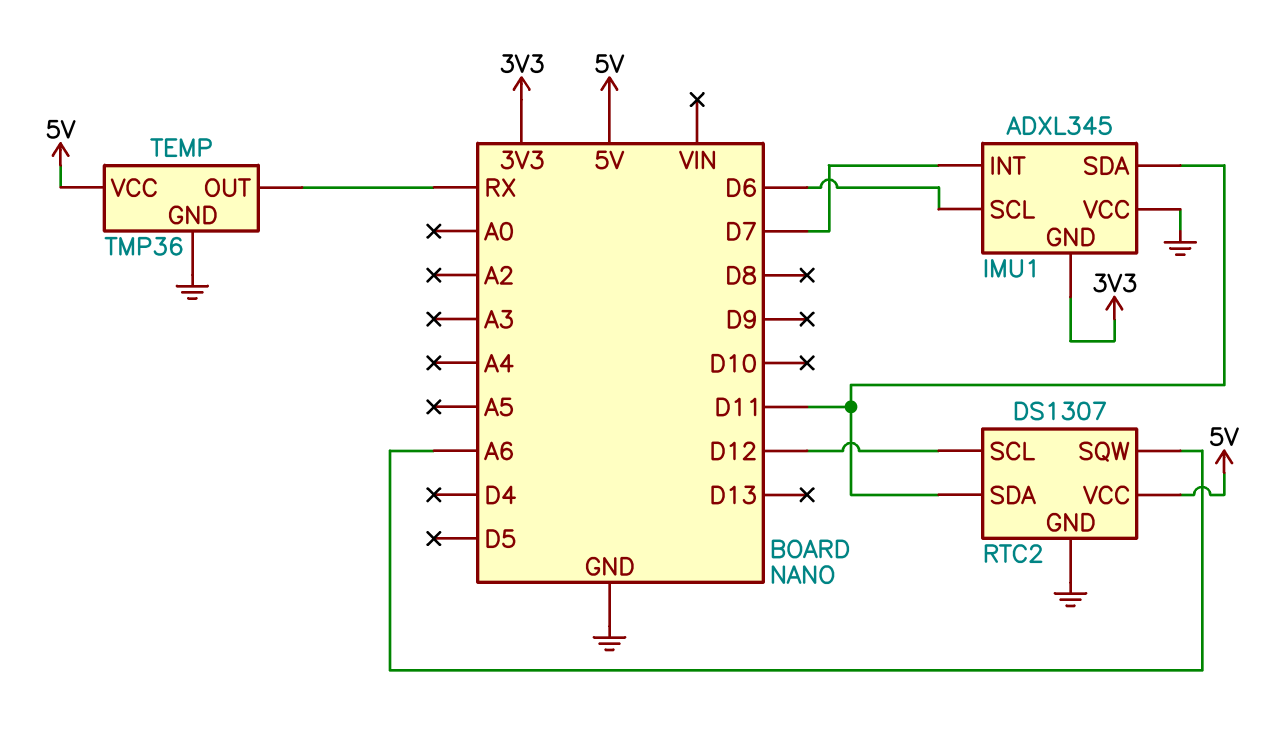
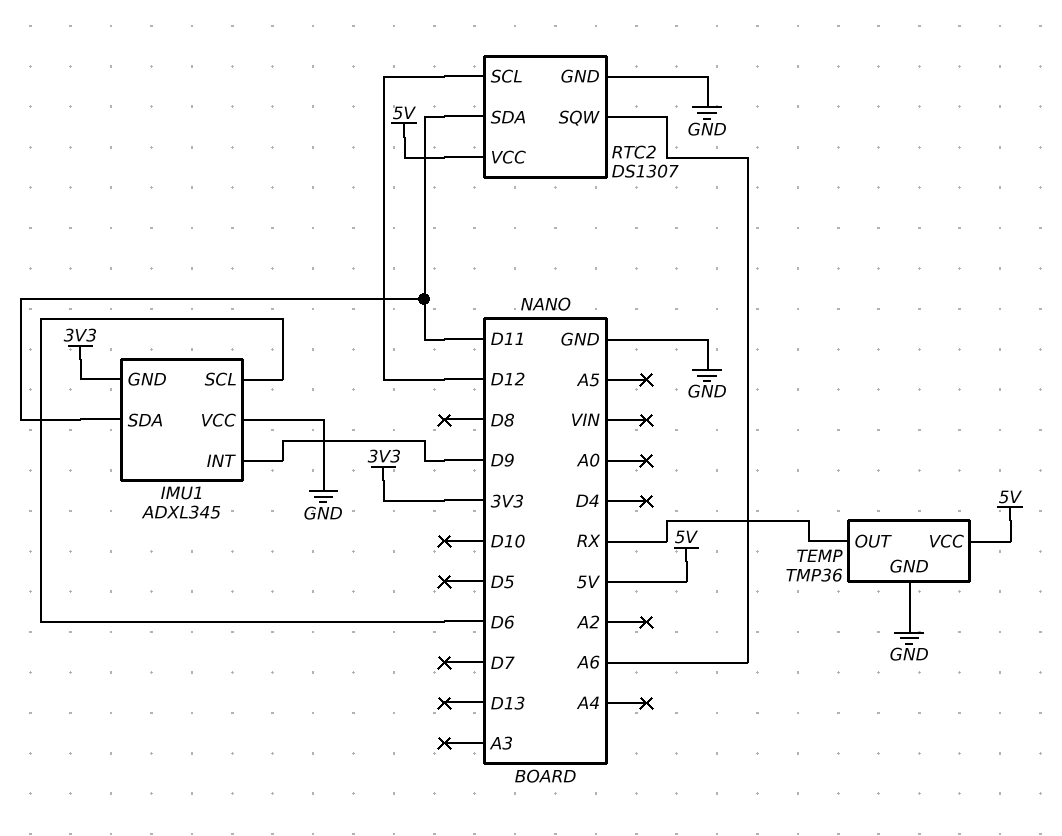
IMU1 pin INT: D7 -> D9

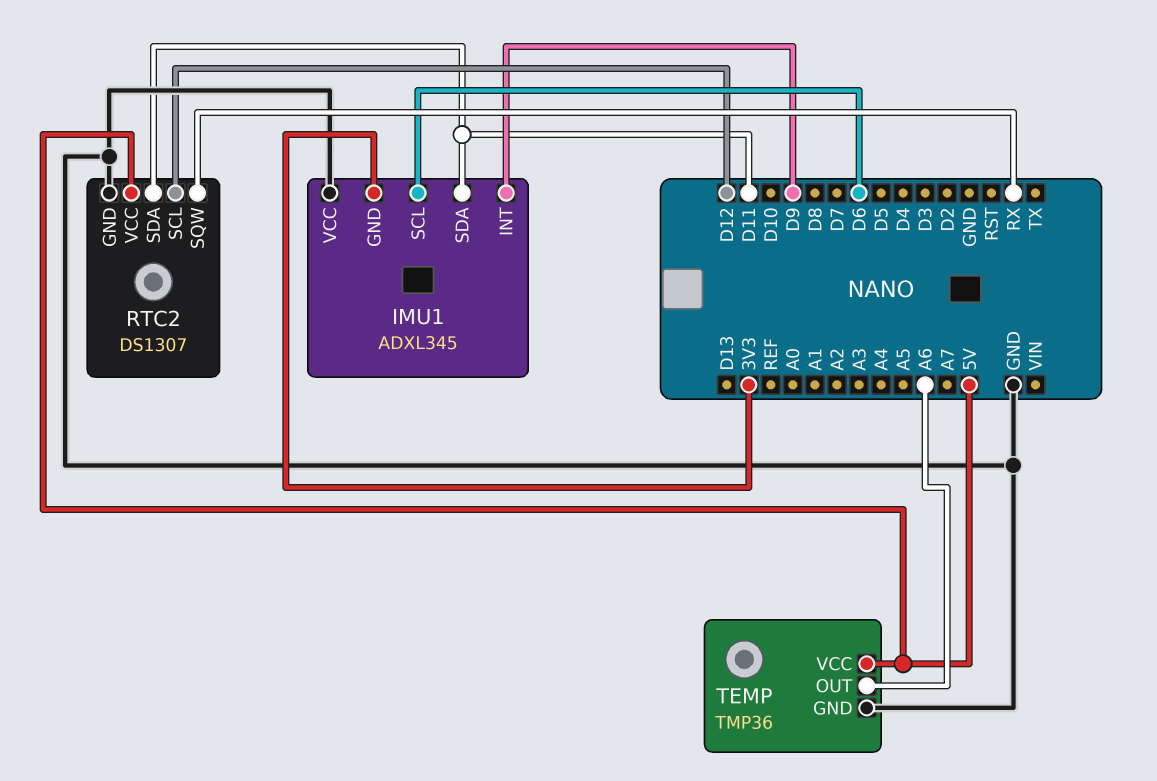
RTC2 pin SQW: A6 -> RX
TEMP pin OUT: RX -> A6

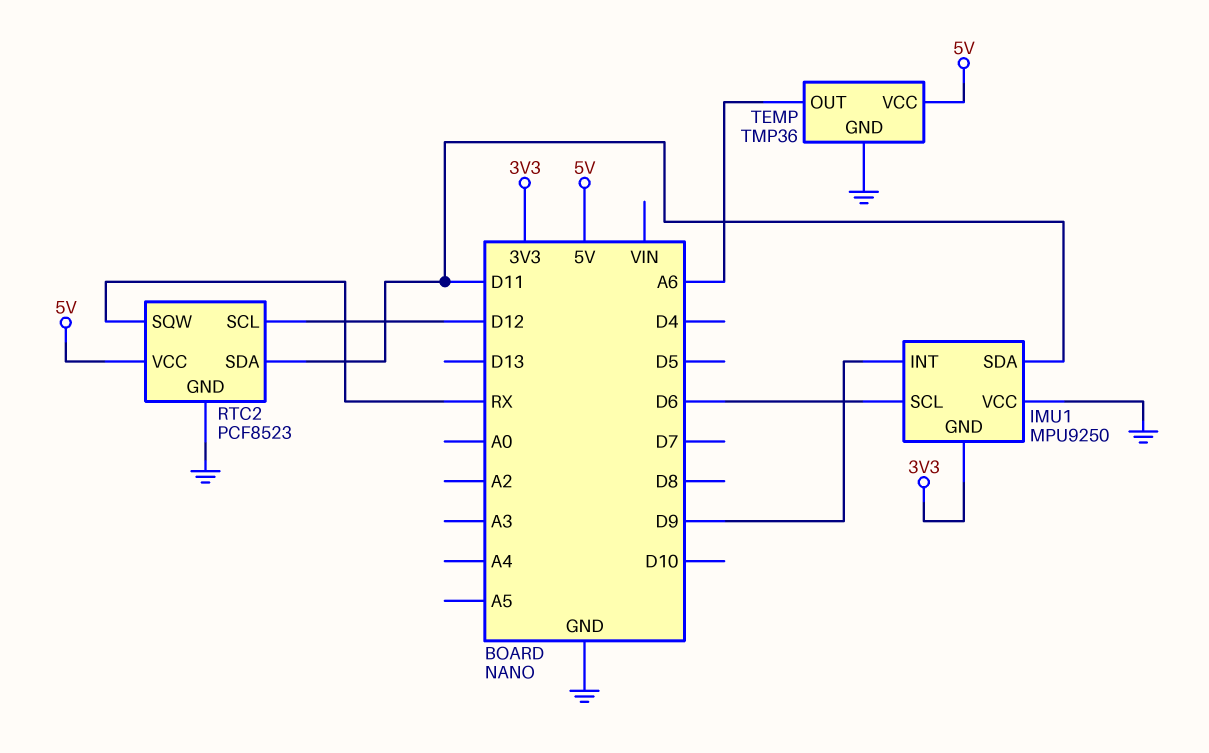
IMU1: ADXL345 -> MPU9250
RTC2: DS1307 -> PCF8523

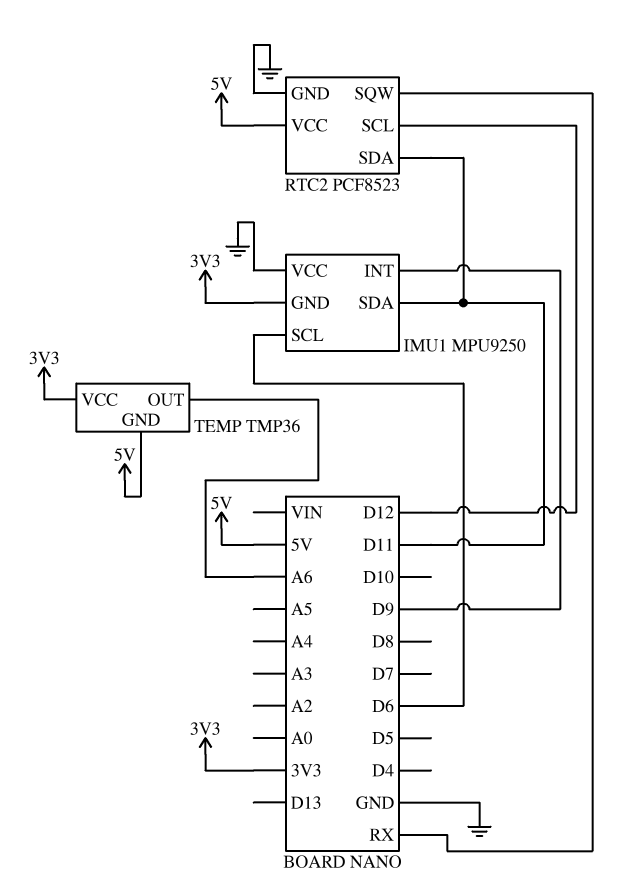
TEMP pin GND: GND -> 5V
TEMP pin VCC: 5V -> 3V3

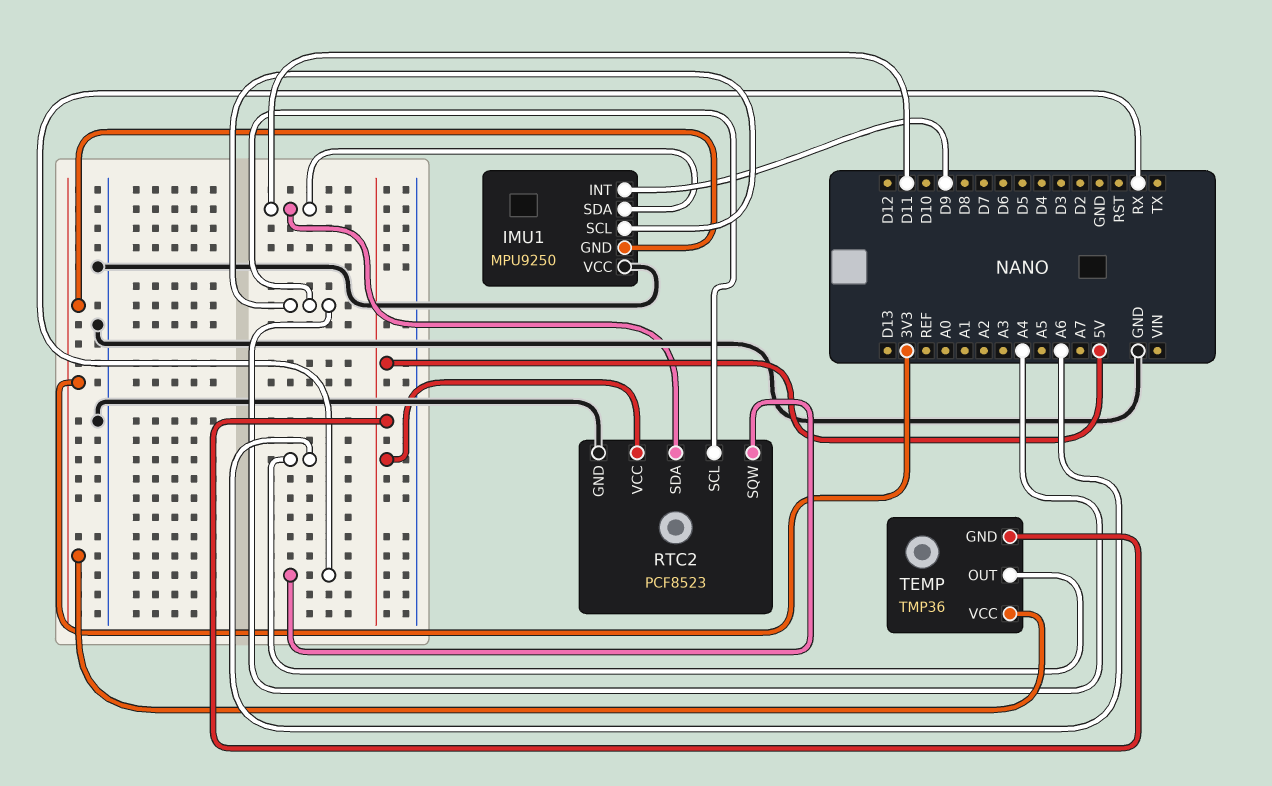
IMU1 pin SCL: D6 -> A4
RTC2 pin SCL: D12 -> A4

